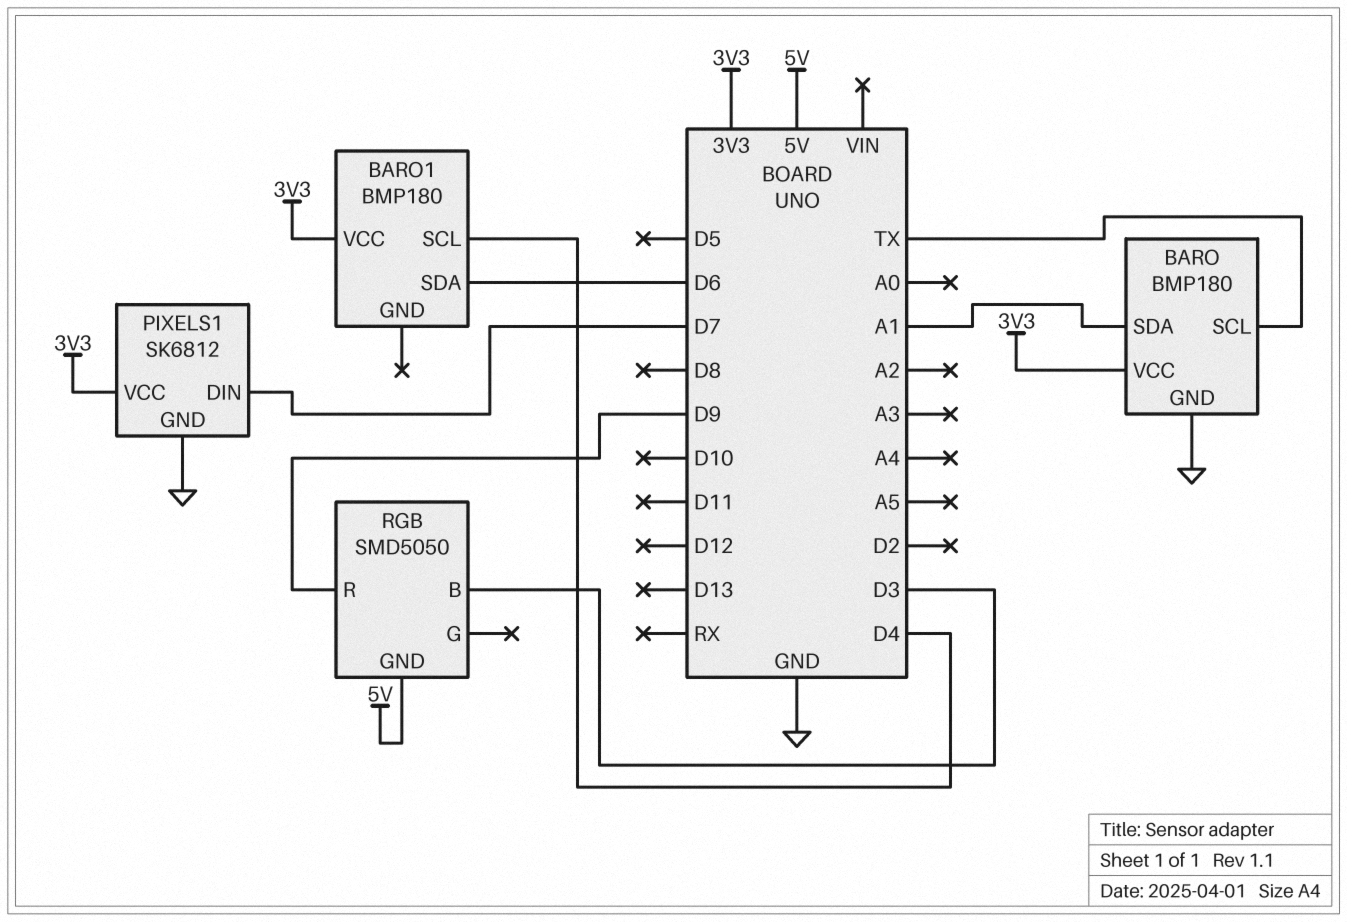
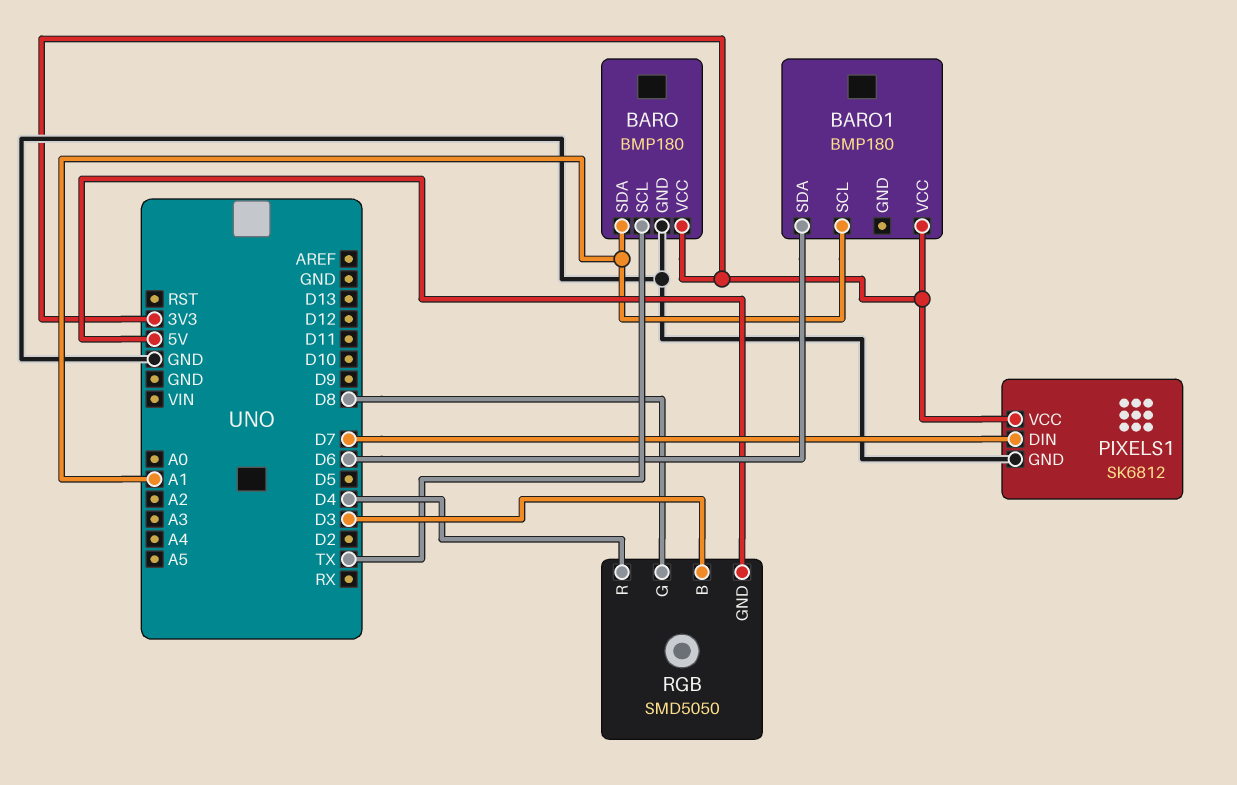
BARO1 pin SCL: D4 -> A1
RGB pin G: none -> D8
RGB pin R: D9 -> D4

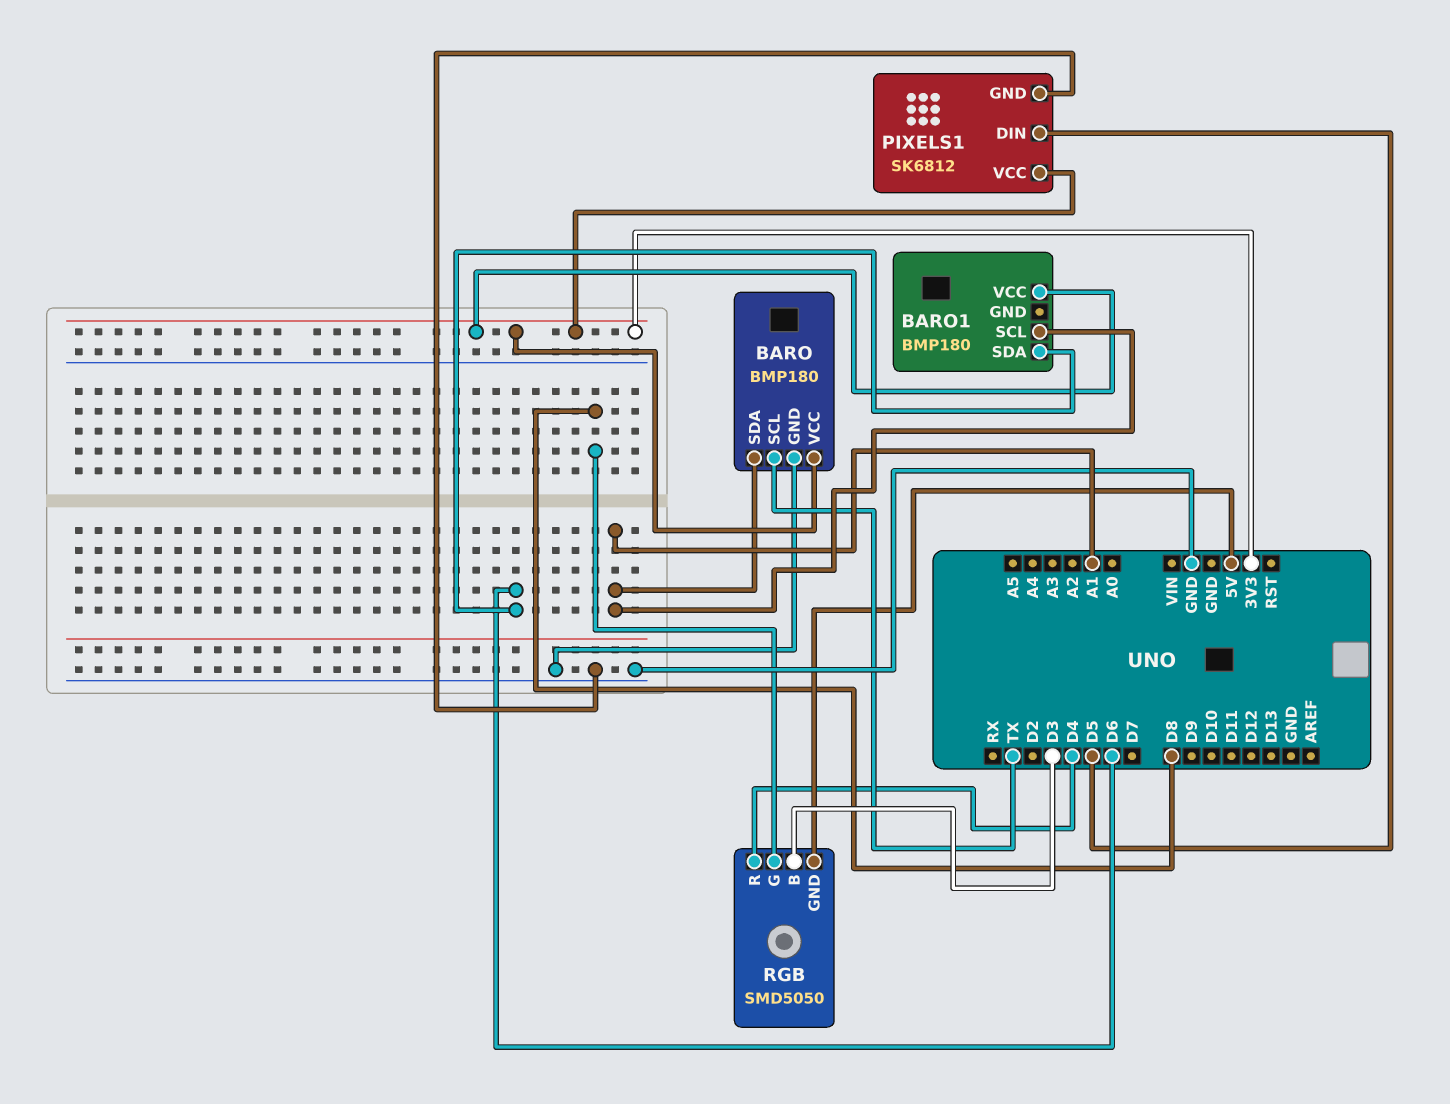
PIXELS1 pin DIN: D7 -> D5

